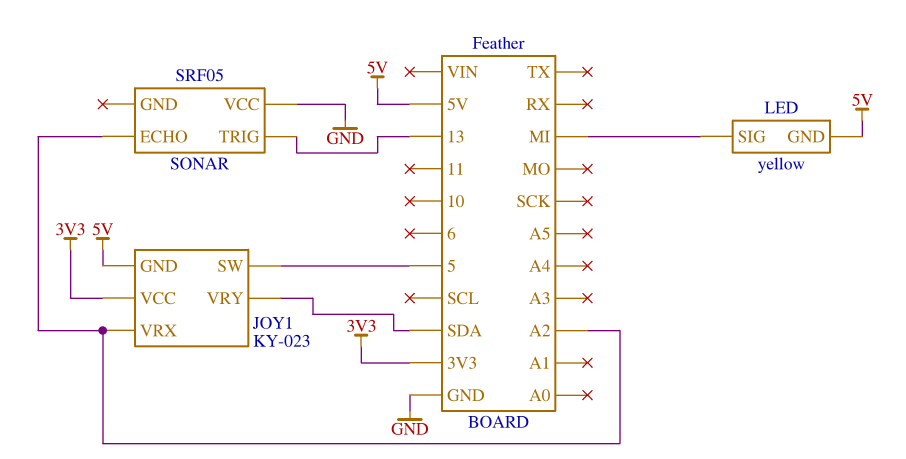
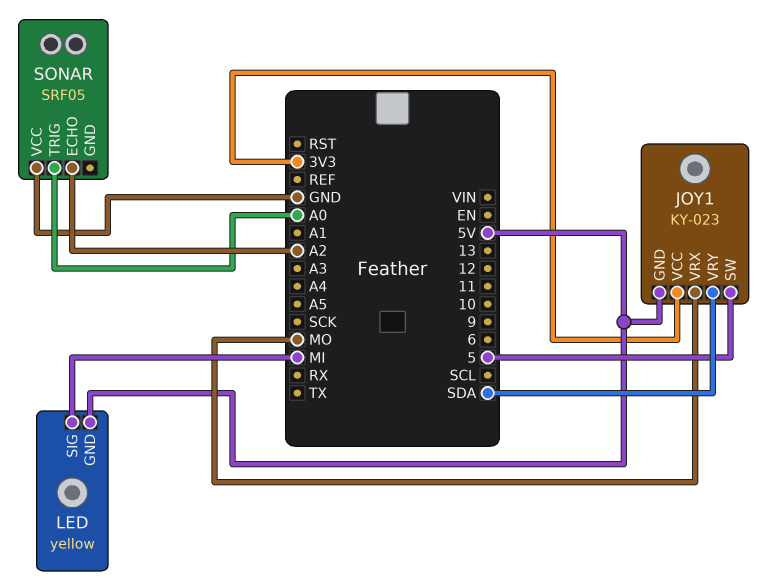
JOY1 pin VRX: A2 -> MO
SONAR pin TRIG: 13 -> A0

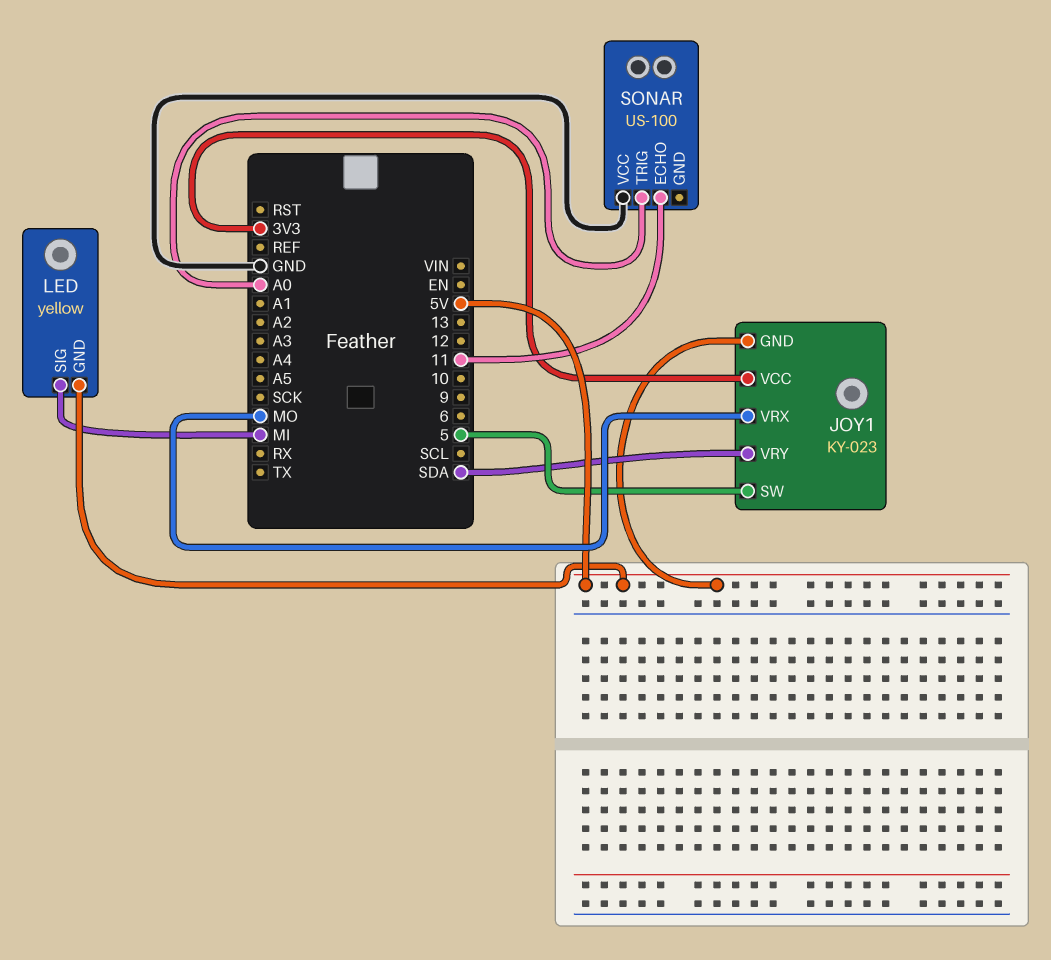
SONAR: SRF05 -> US-100
SONAR pin ECHO: A2 -> 11

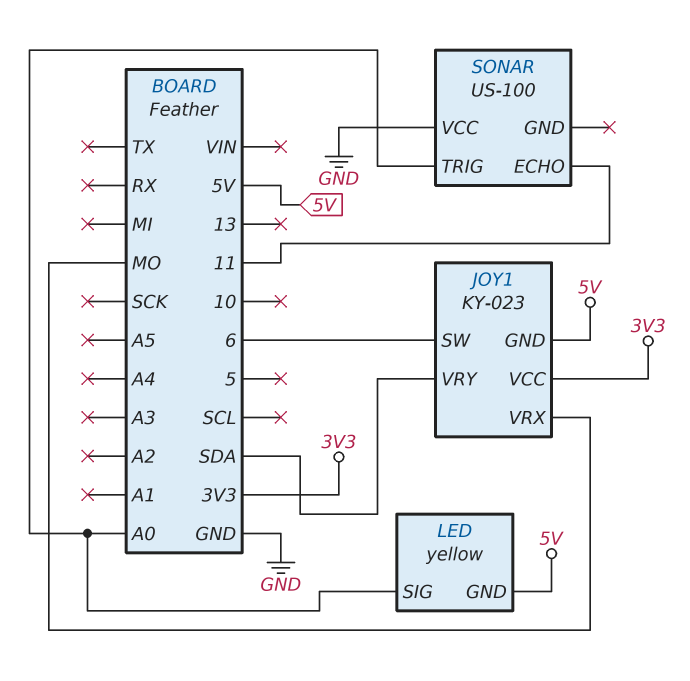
JOY1 pin SW: 5 -> 6
LED pin SIG: MI -> A0

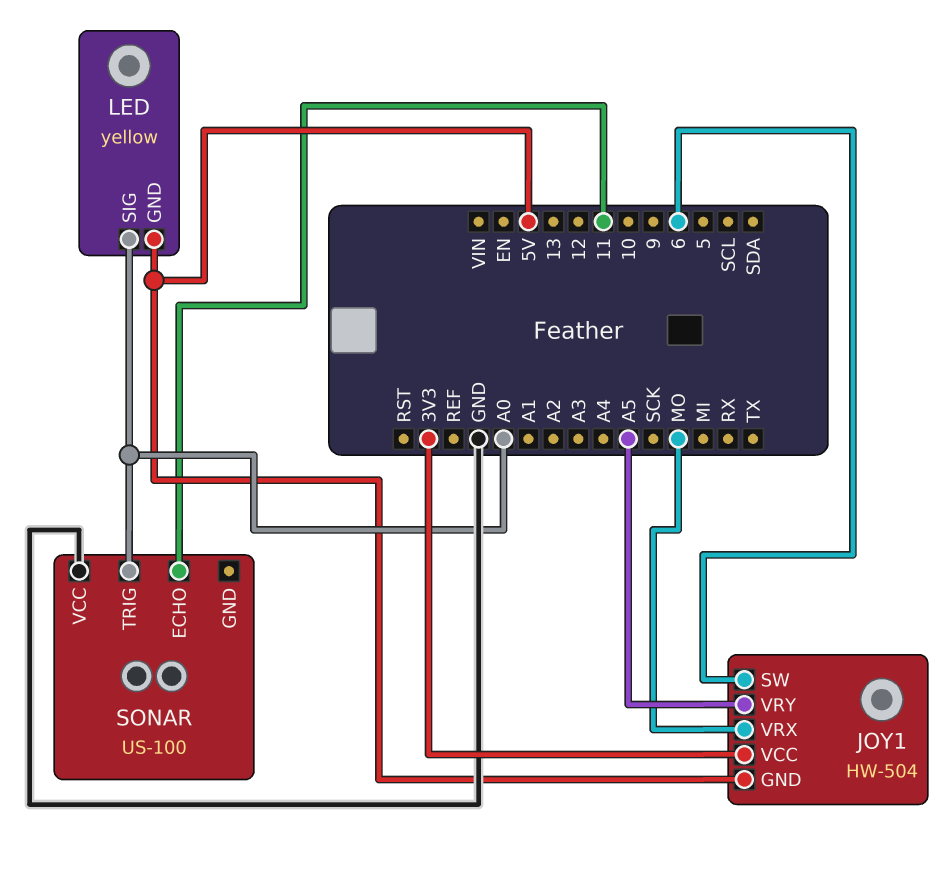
JOY1: KY-023 -> HW-504
JOY1 pin VRY: SDA -> A5

